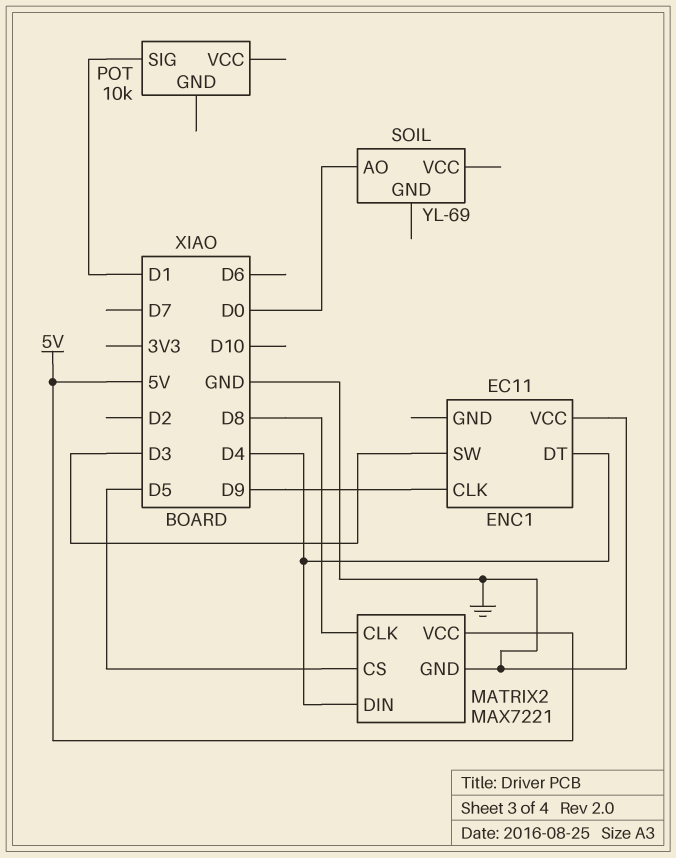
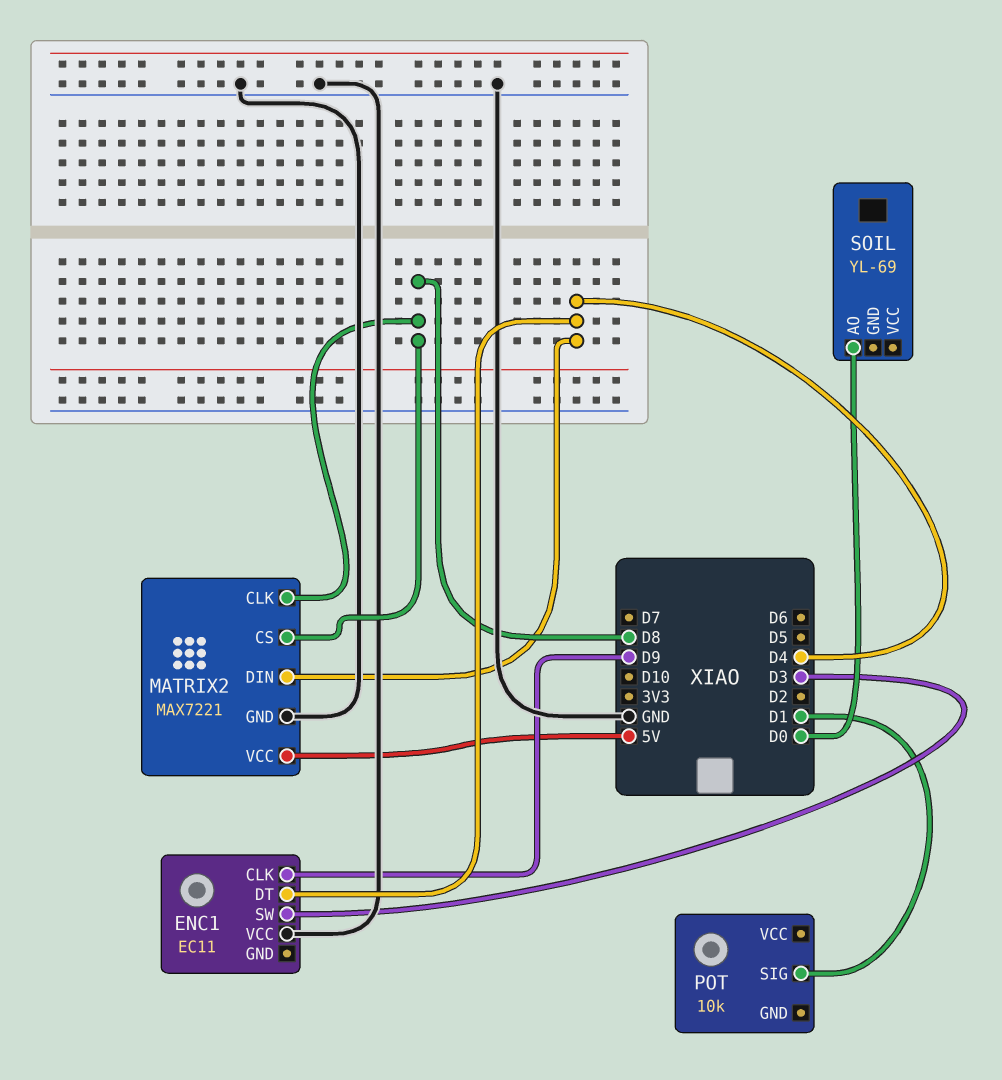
MATRIX2 pin CS: D5 -> D8

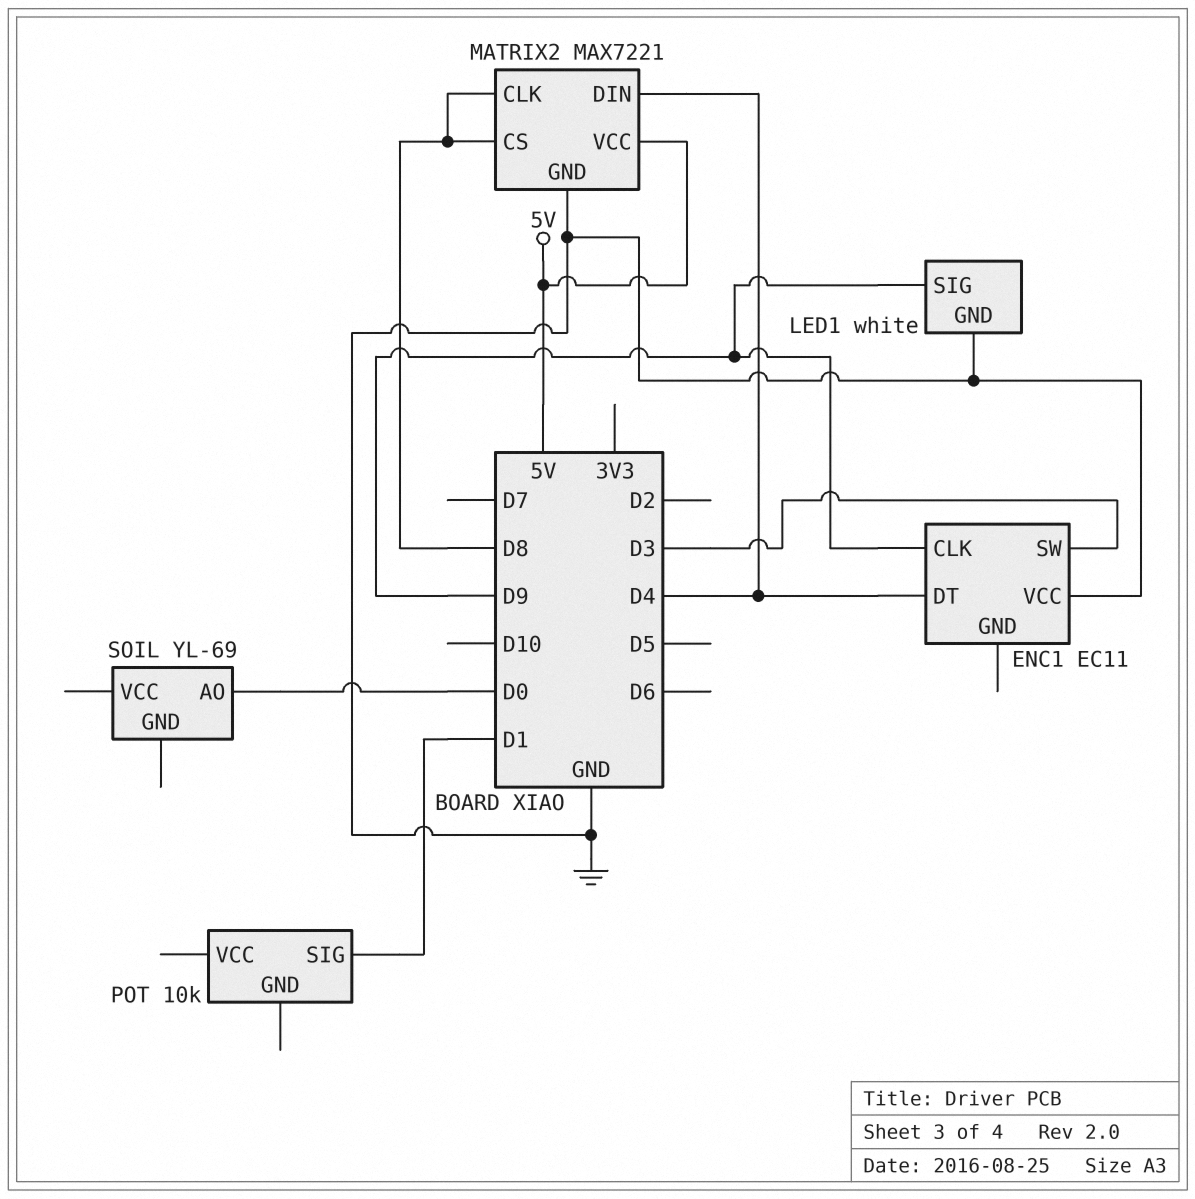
LED1: none -> white
LED1 pin GND: none -> GND
LED1 pin SIG: none -> D9

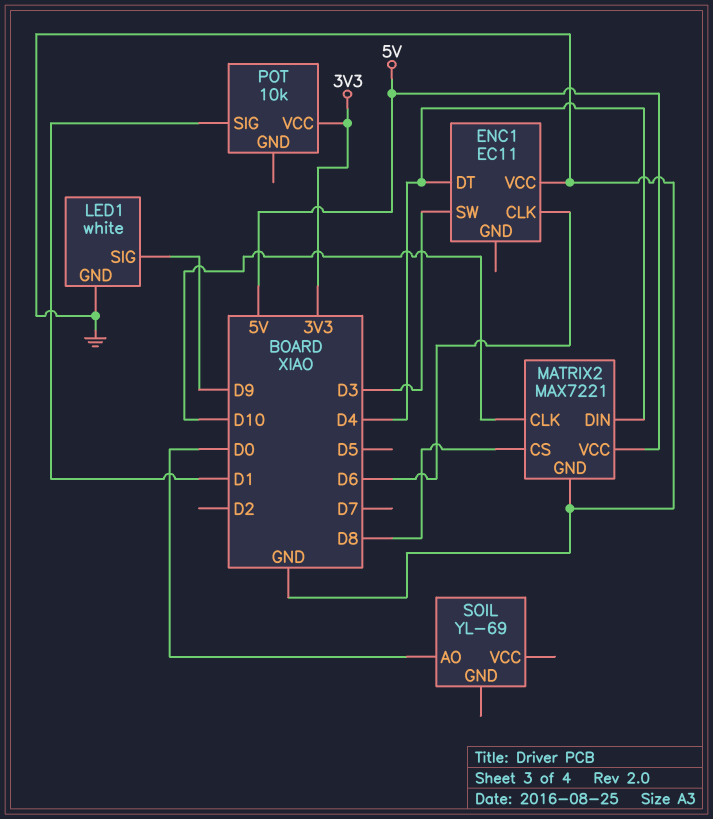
ENC1 pin CLK: D9 -> D6
MATRIX2 pin CLK: D8 -> D10
POT pin VCC: none -> 3V3

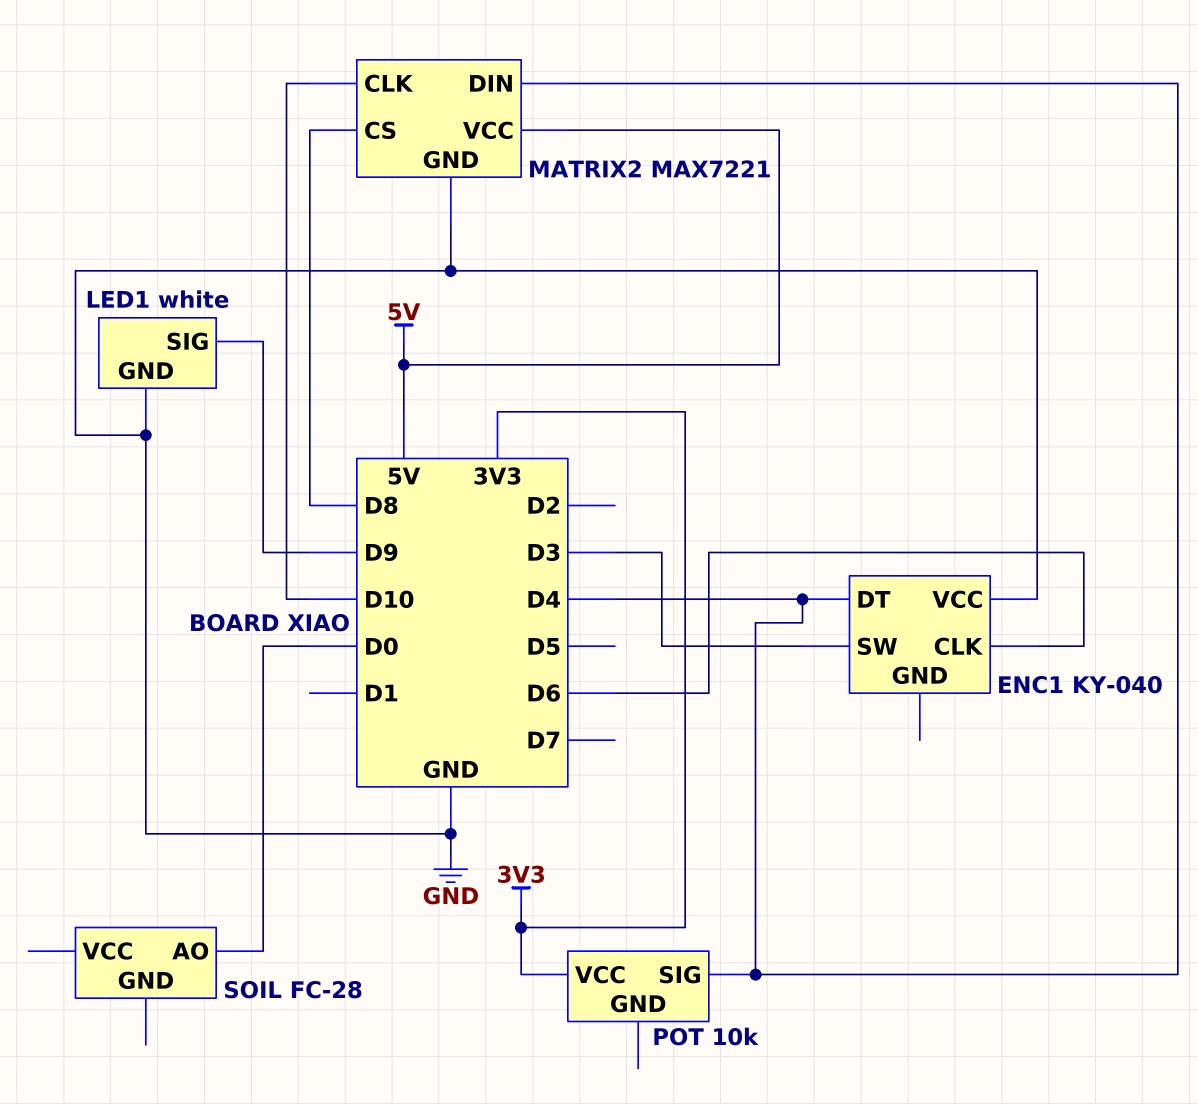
ENC1: EC11 -> KY-040
POT pin SIG: D1 -> D4
SOIL: YL-69 -> FC-28

